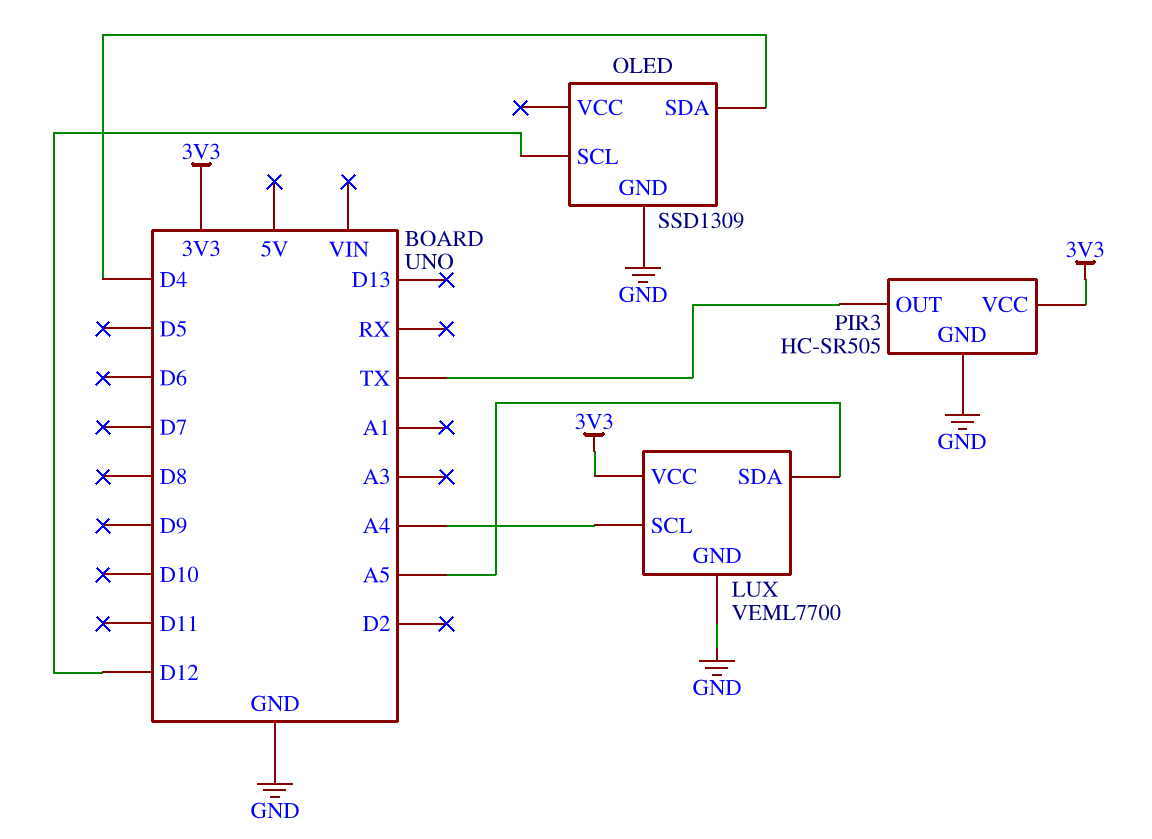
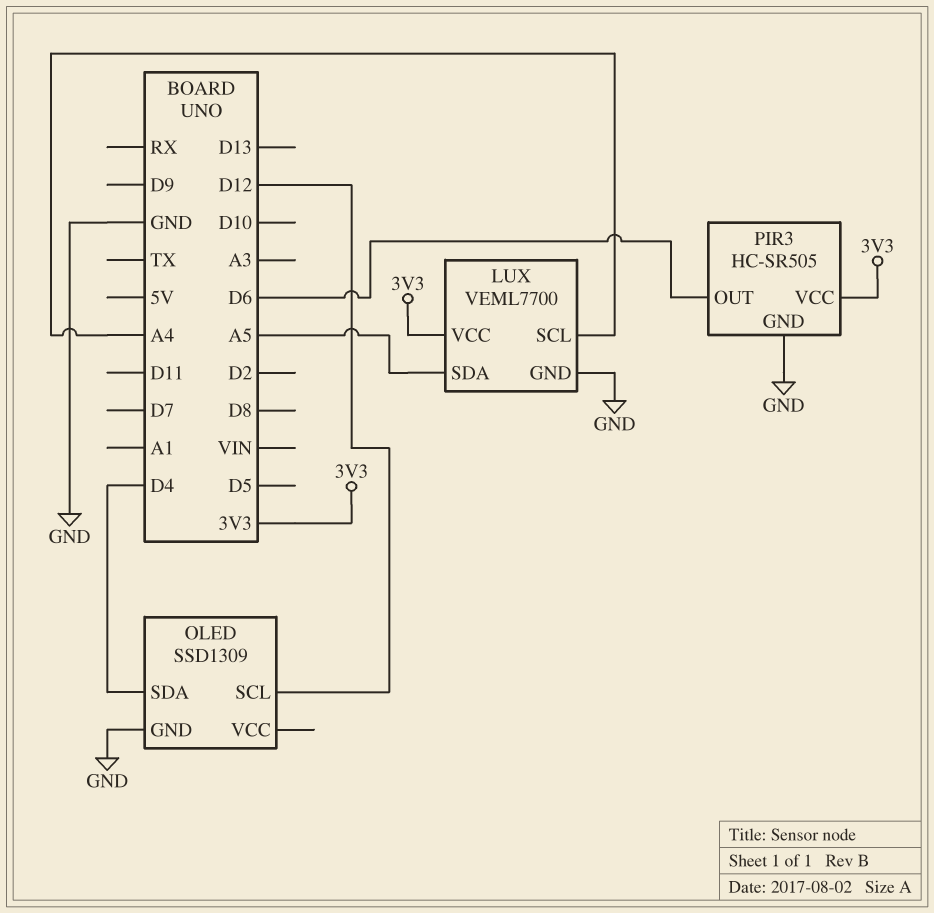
PIR3 pin OUT: TX -> D6

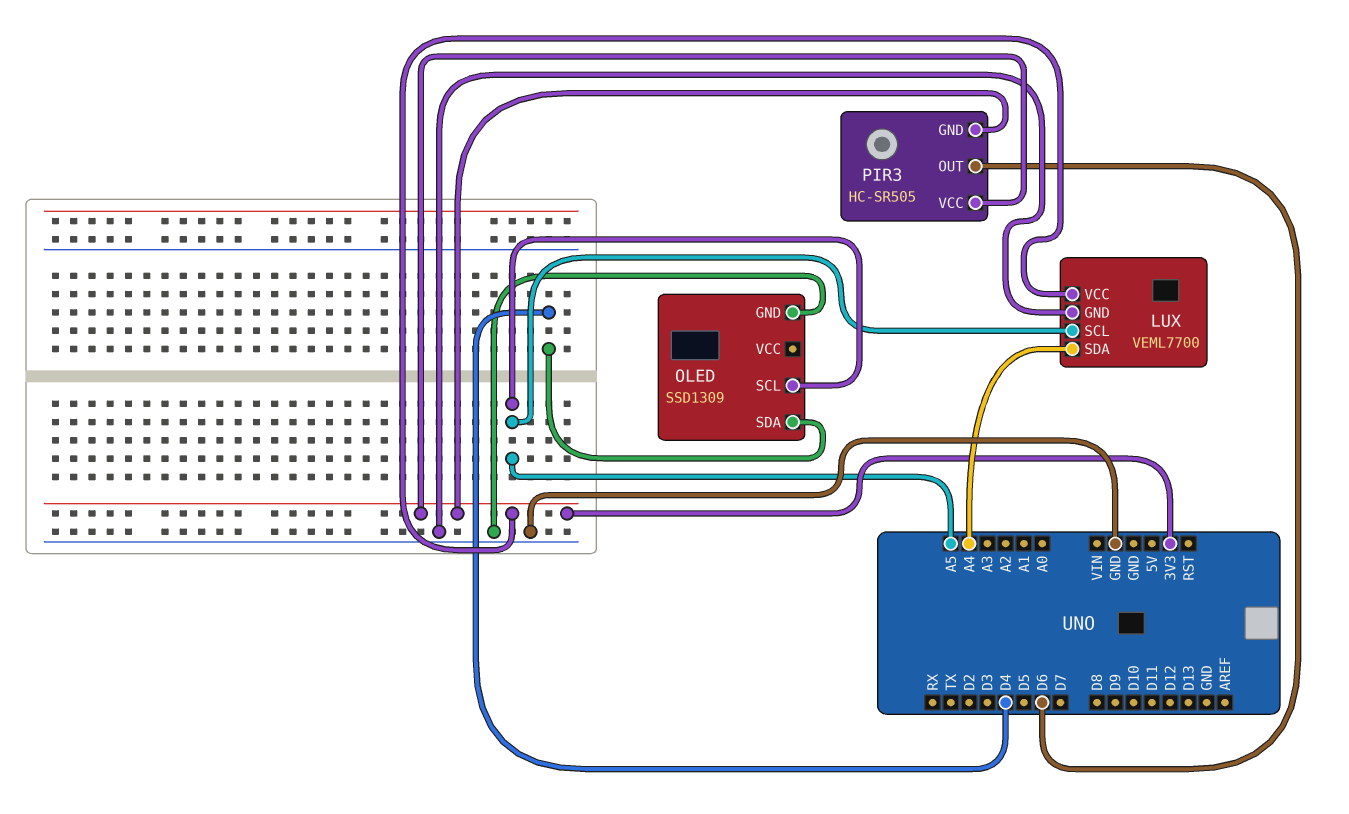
LUX pin SCL: A4 -> A5
LUX pin SDA: A5 -> A4
OLED pin SCL: D12 -> A5
PIR3 pin GND: GND -> 3V3

